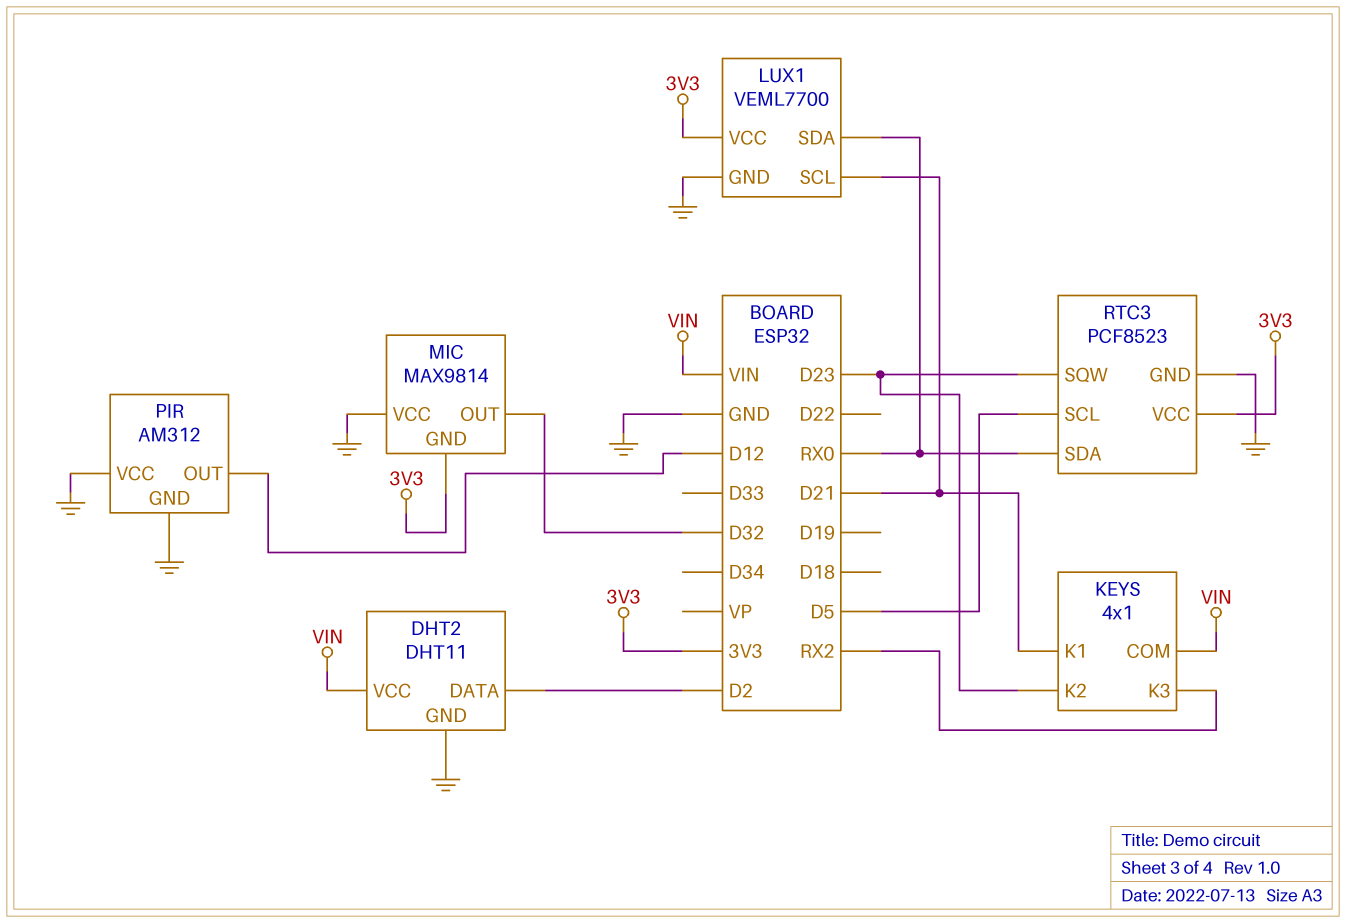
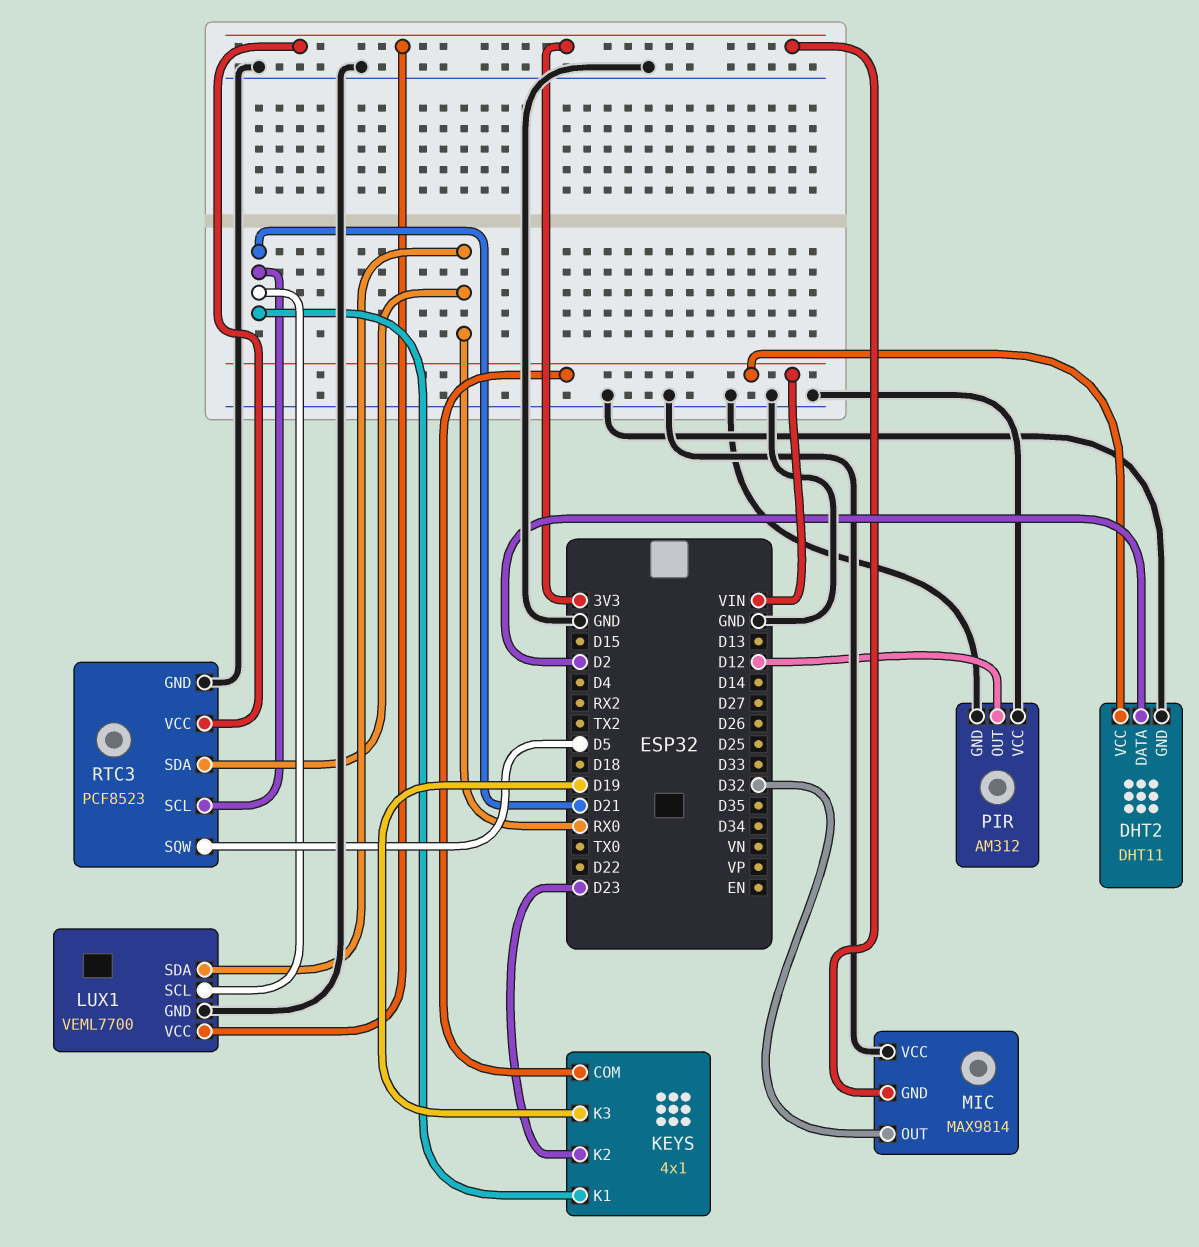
KEYS pin K3: RX2 -> D19
RTC3 pin SCL: D5 -> D21
RTC3 pin SQW: D23 -> D5

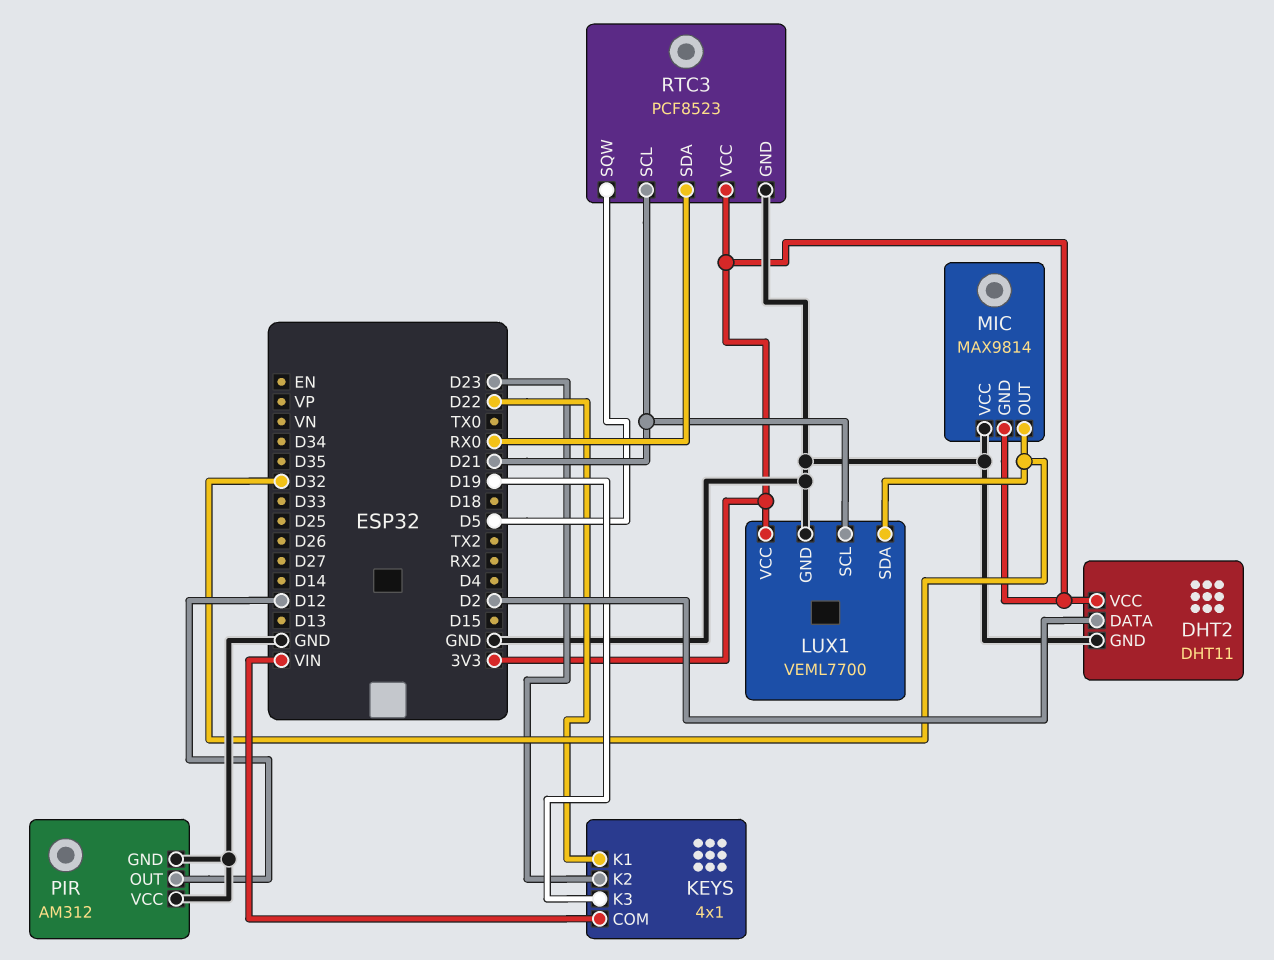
DHT2 pin VCC: VIN -> 3V3
KEYS pin K1: D21 -> D22
LUX1 pin SDA: RX0 -> D32

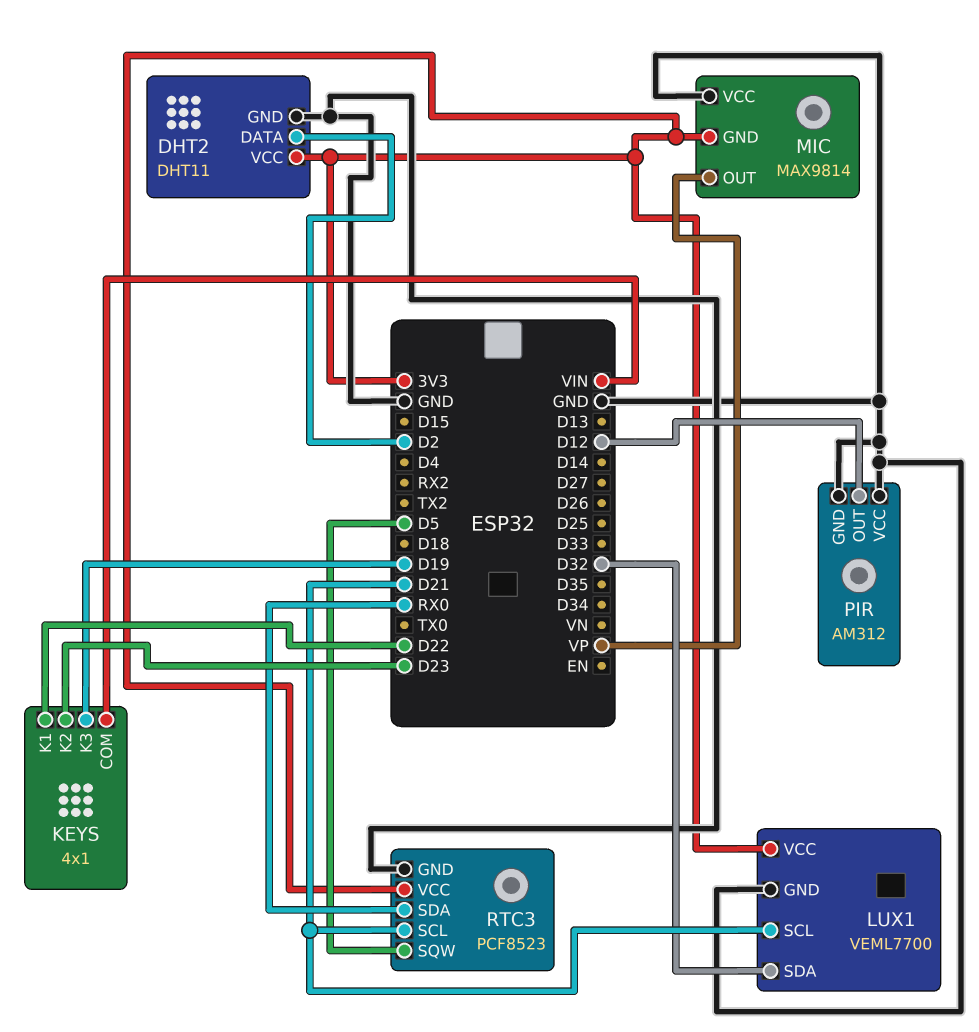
MIC pin OUT: D32 -> VP

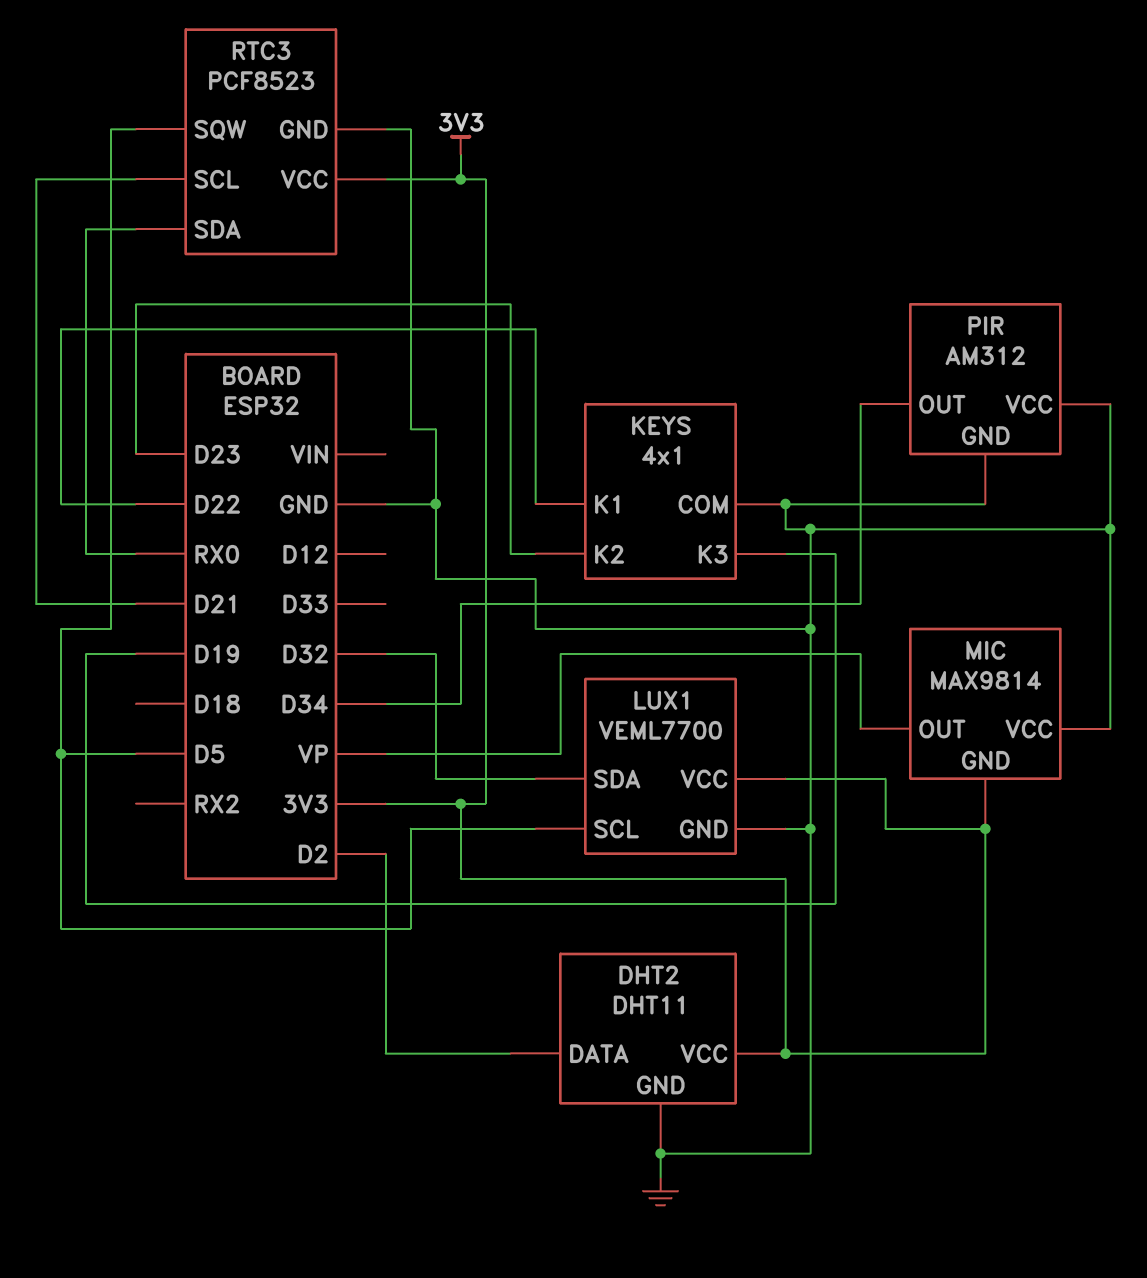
KEYS pin COM: VIN -> GND
LUX1 pin SCL: D21 -> D5
PIR pin OUT: D12 -> D34

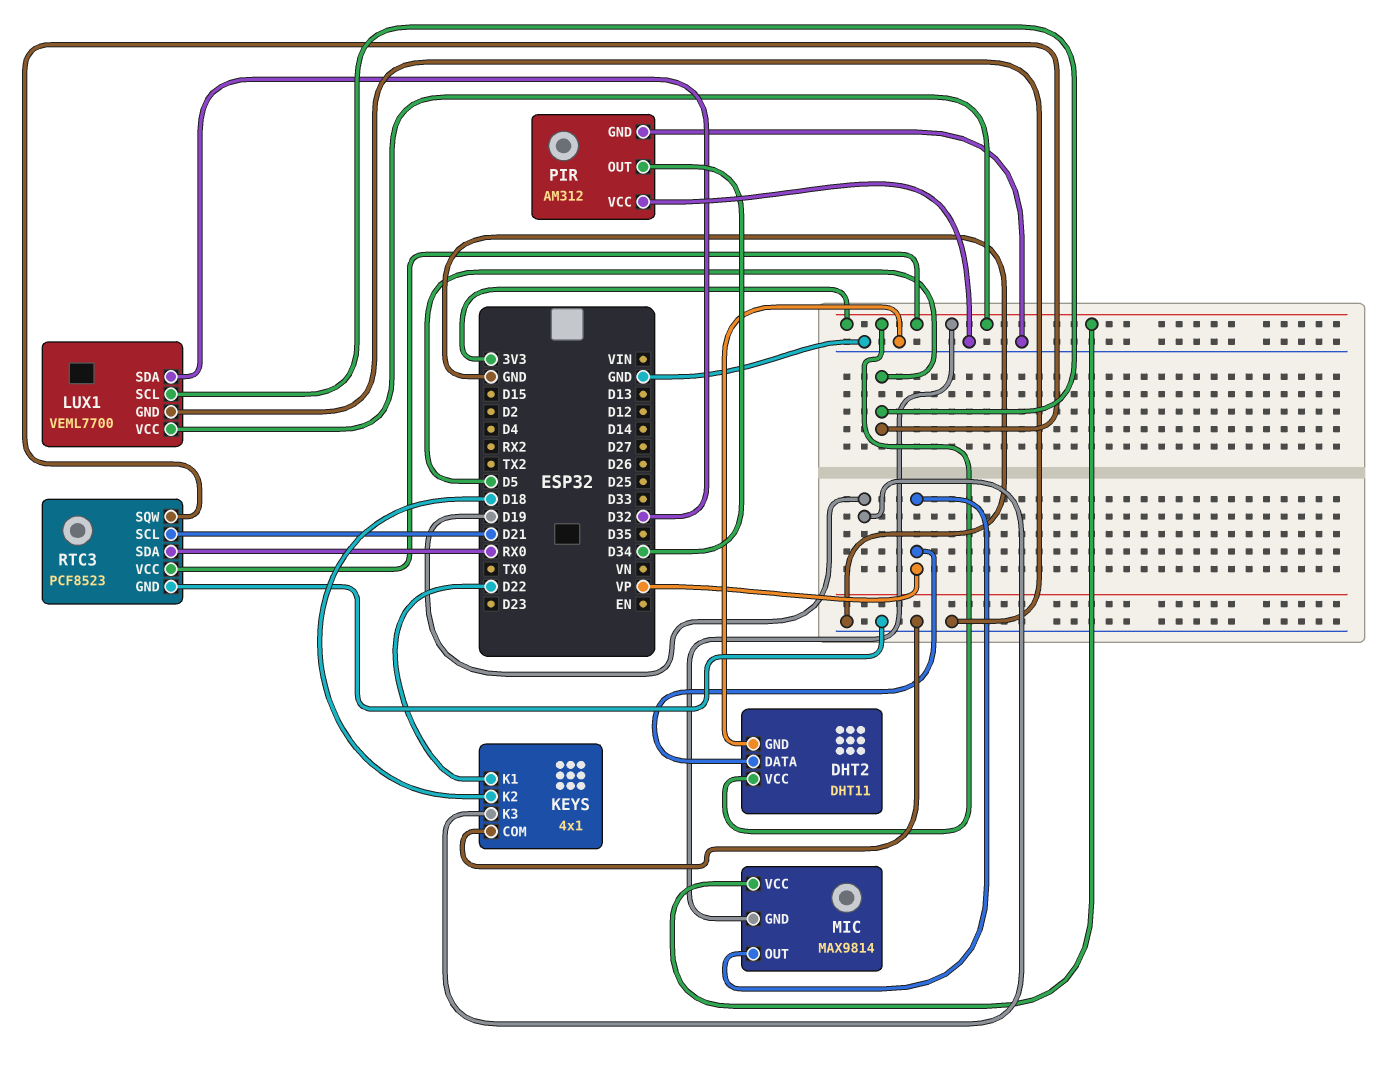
DHT2 pin DATA: D2 -> VP
KEYS pin K2: D23 -> D18
MIC pin VCC: GND -> 3V3

